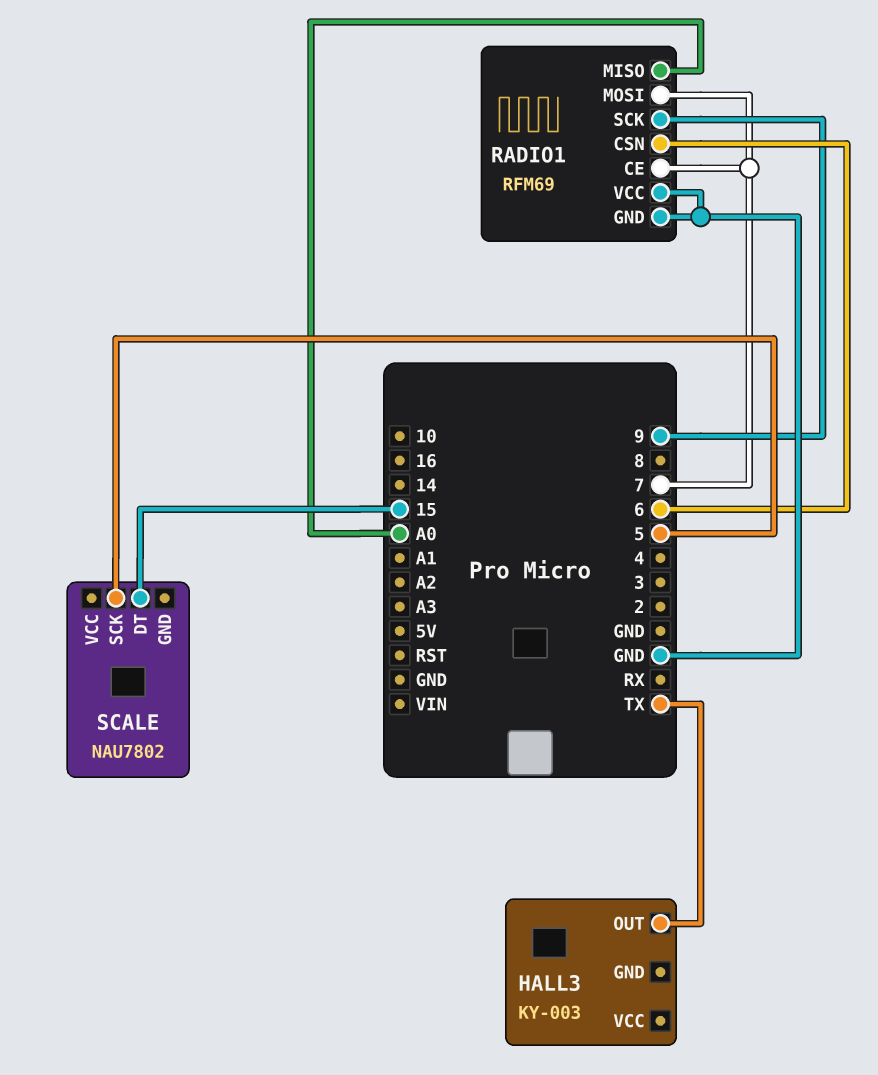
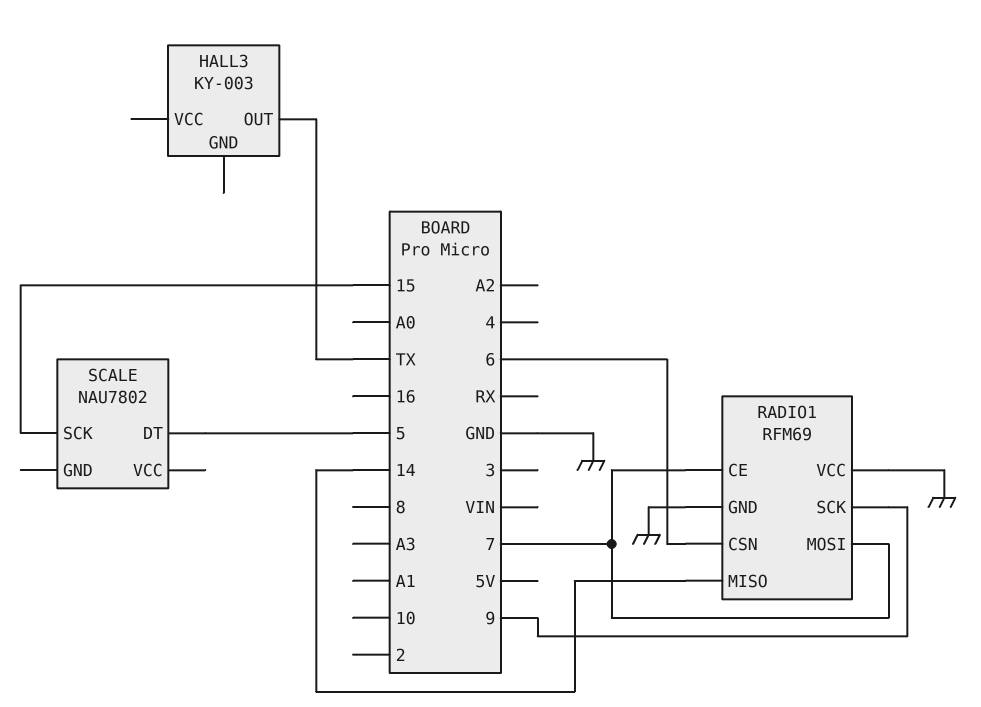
RADIO1 pin MISO: A0 -> 14
SCALE pin DT: 15 -> 5
SCALE pin SCK: 5 -> 15

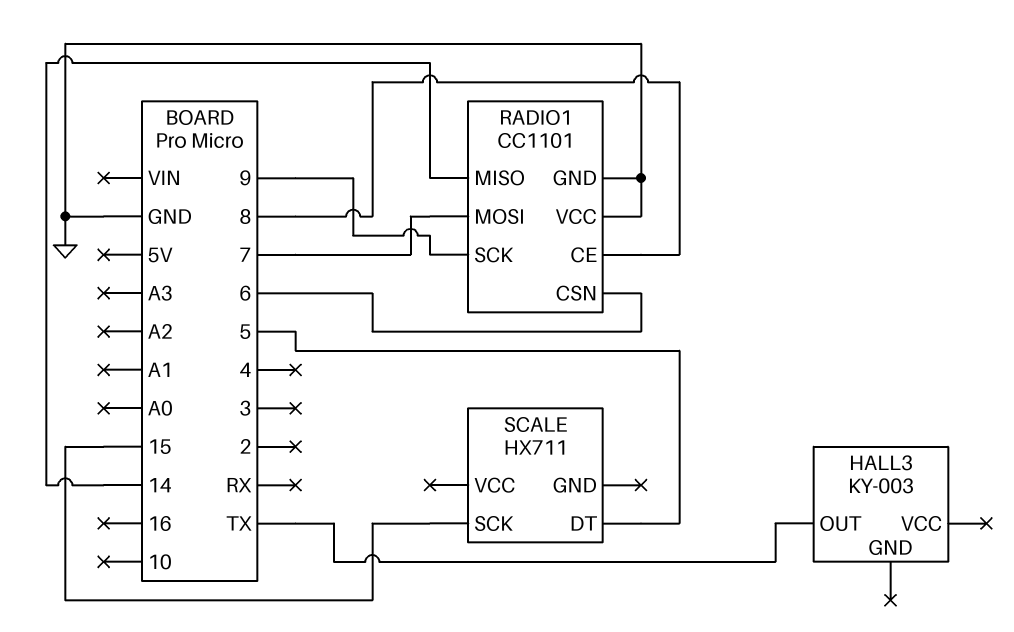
RADIO1: RFM69 -> CC1101
RADIO1 pin CE: 7 -> 8
SCALE: NAU7802 -> HX711

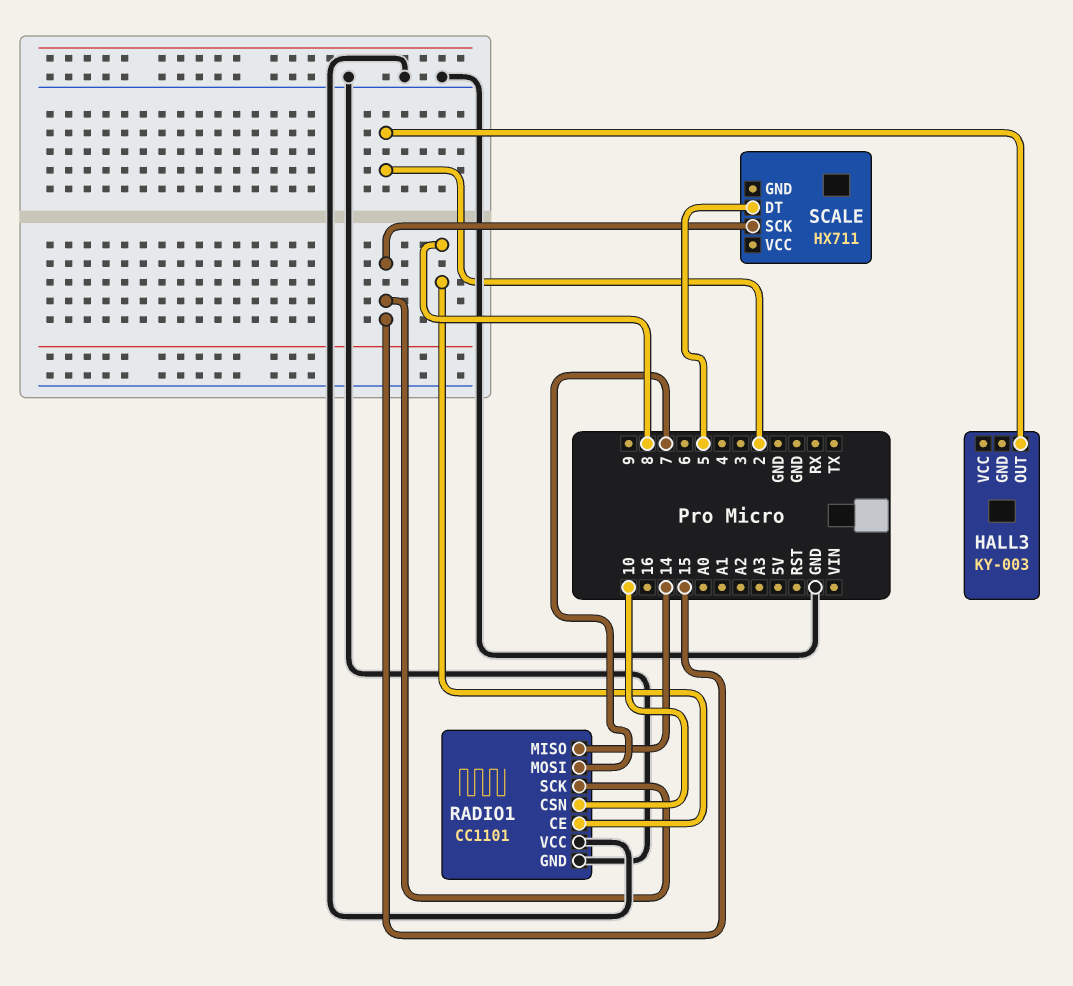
HALL3 pin OUT: TX -> 2
RADIO1 pin CSN: 6 -> 10
RADIO1 pin SCK: 9 -> 15

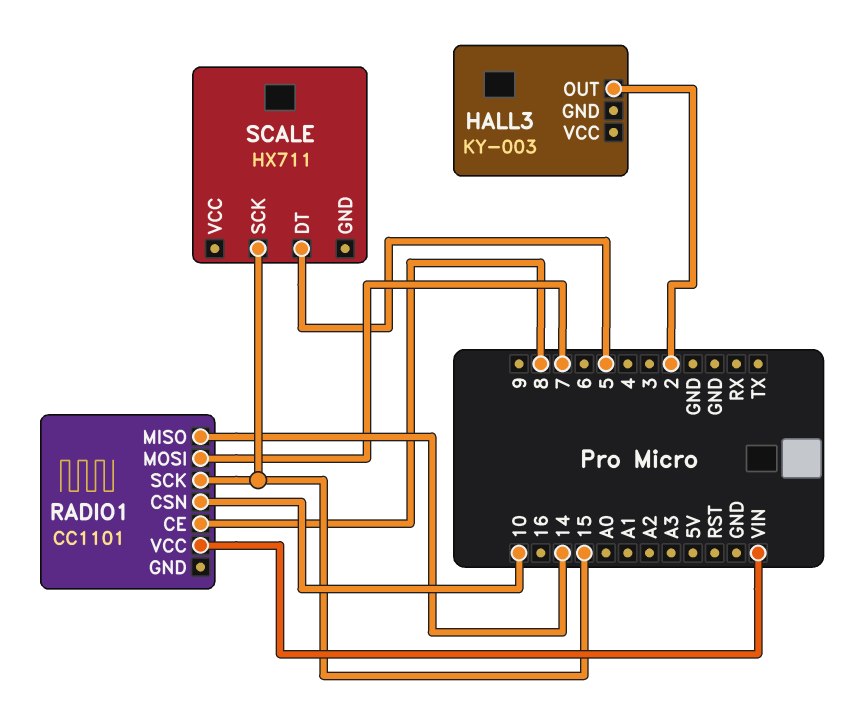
RADIO1 pin GND: GND -> none
RADIO1 pin VCC: GND -> VIN

